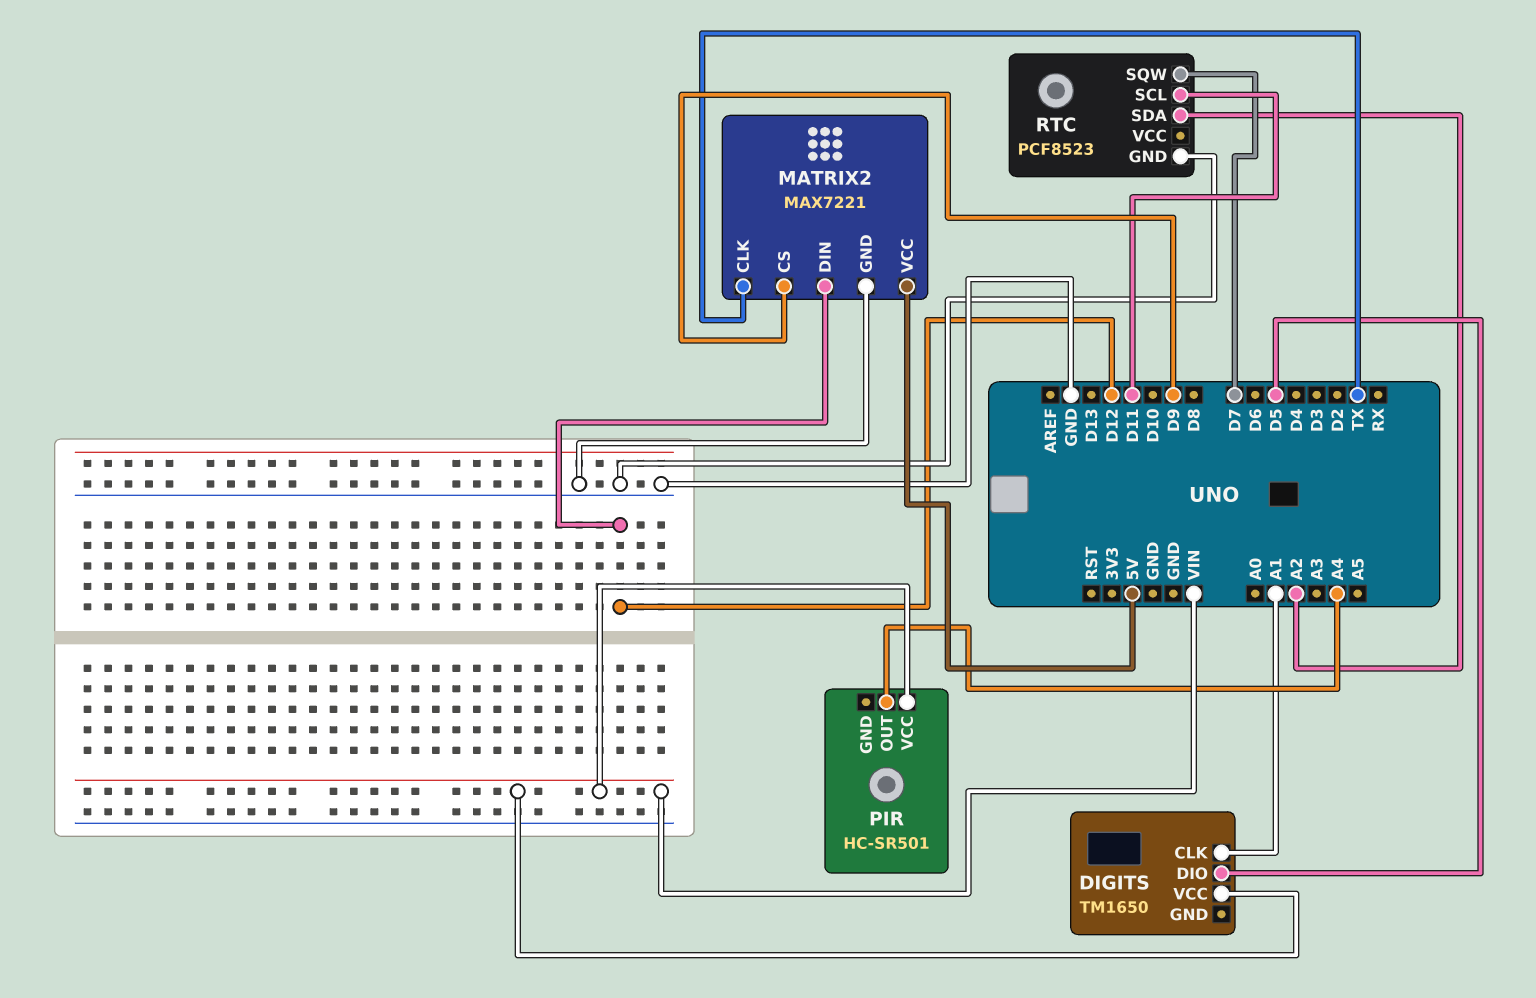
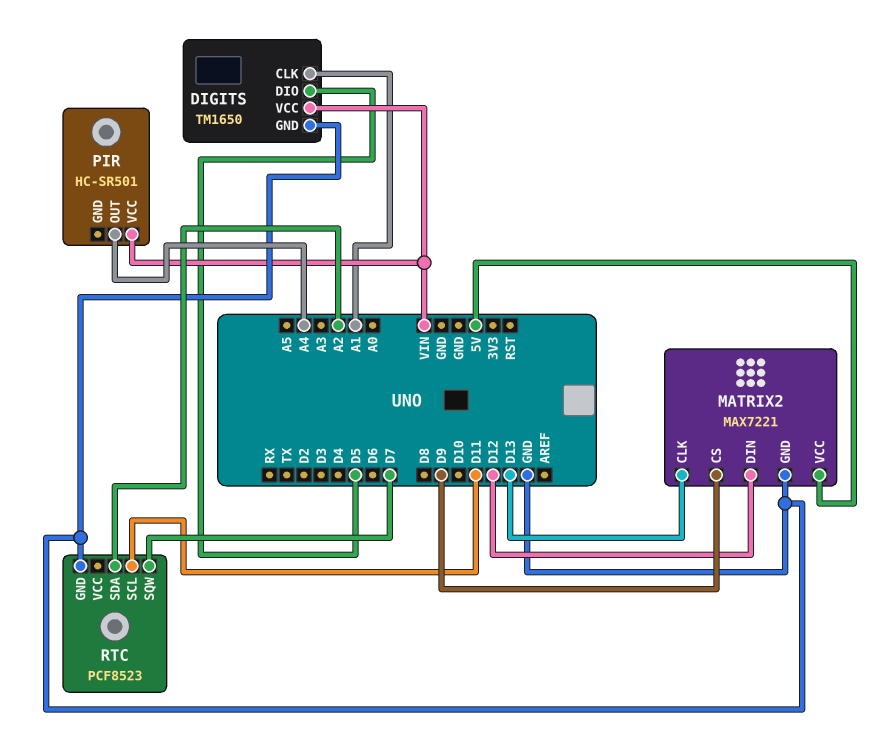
DIGITS pin GND: none -> GND
MATRIX2 pin CLK: TX -> D13

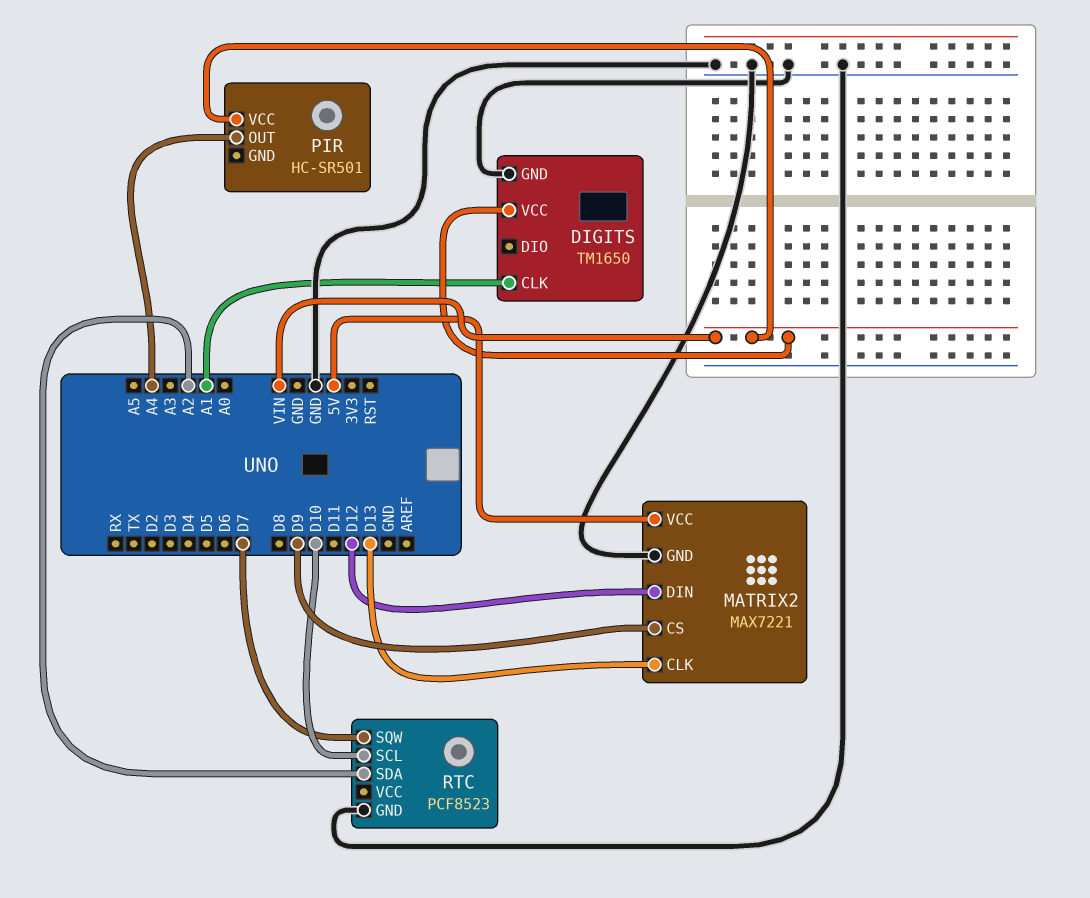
DIGITS pin DIO: D5 -> none
RTC pin SCL: D11 -> D10

